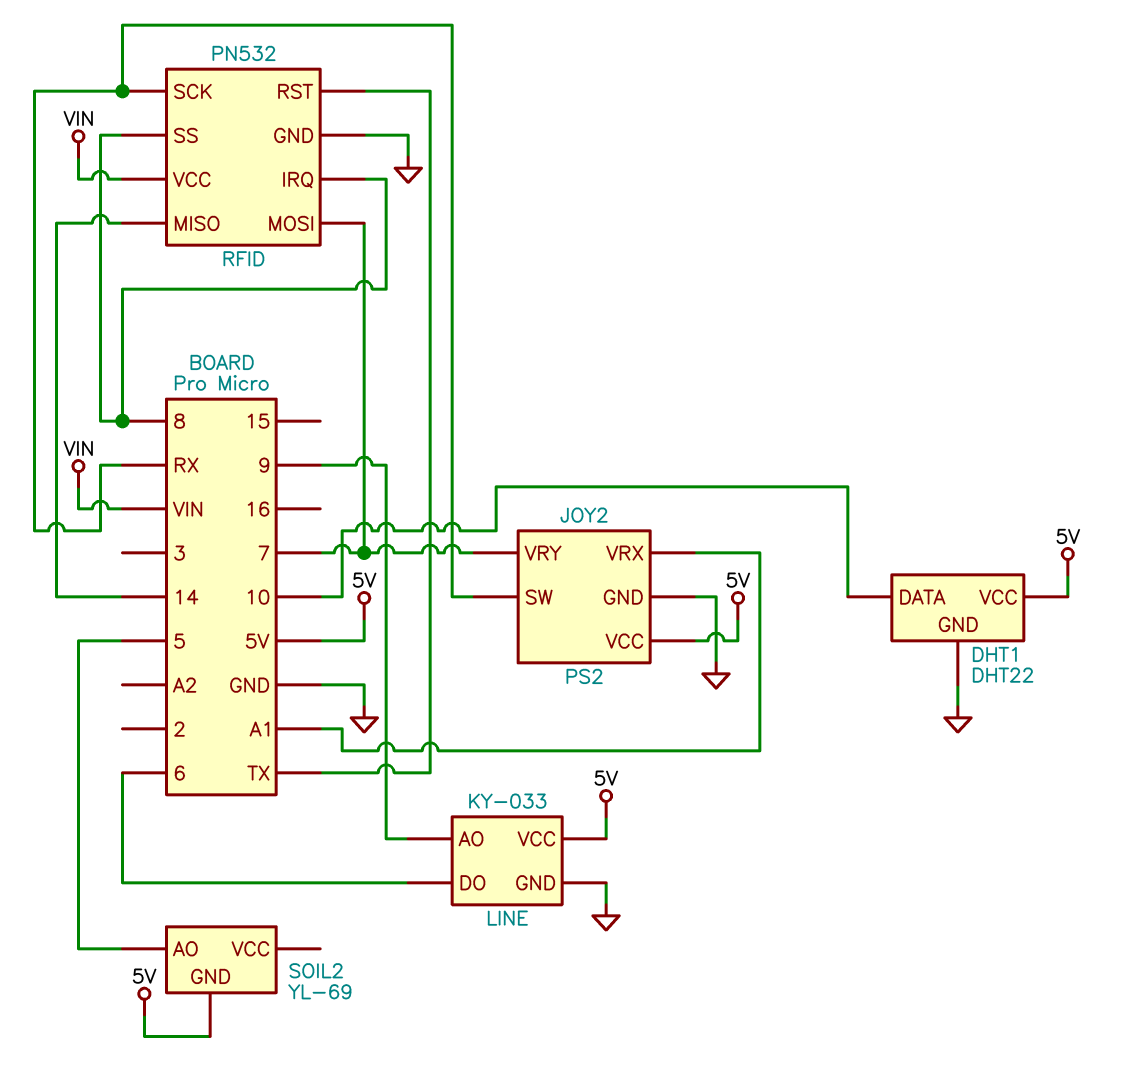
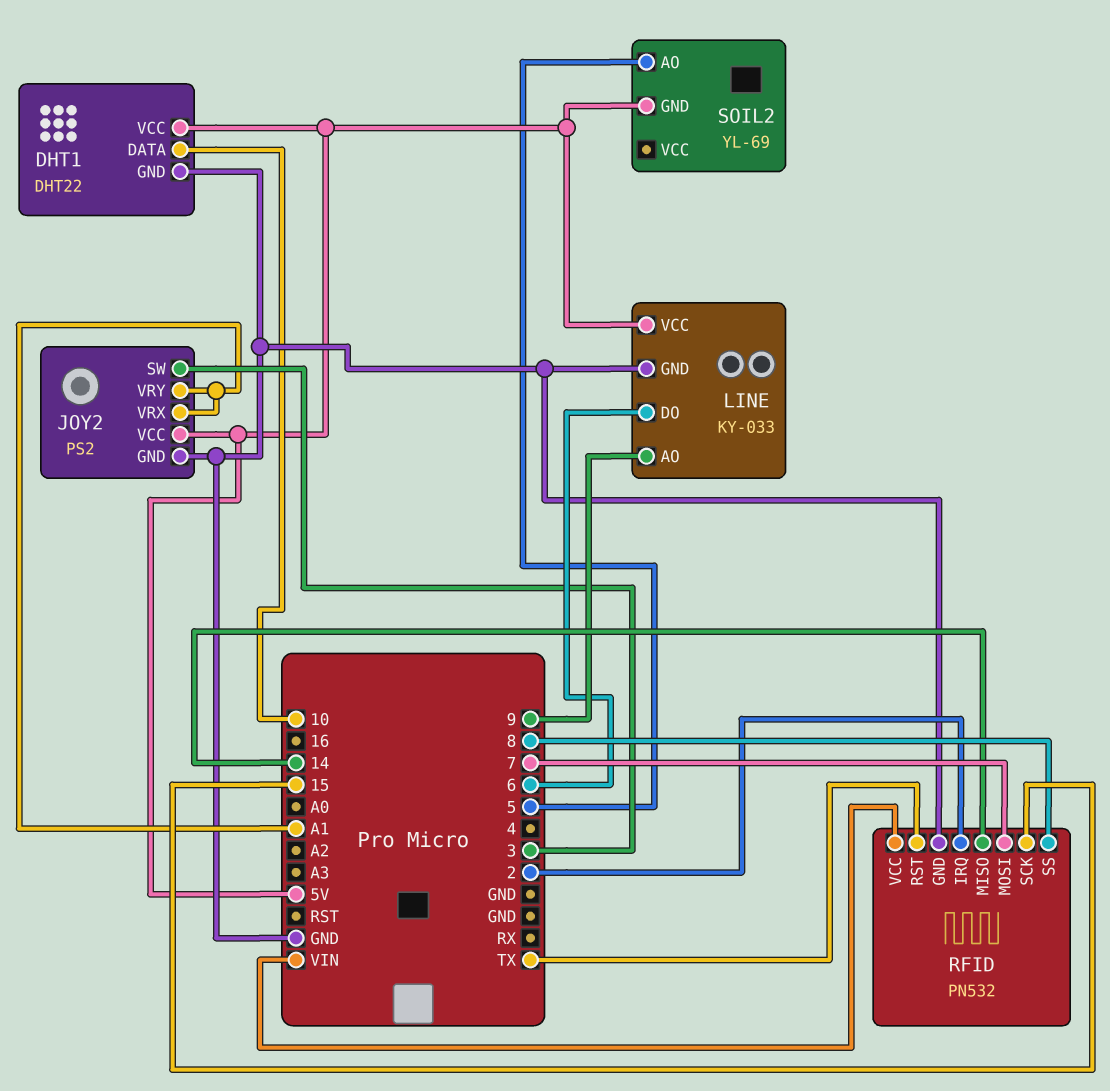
JOY2 pin SW: RX -> 3
JOY2 pin VRY: 7 -> A1
RFID pin IRQ: 8 -> 2
RFID pin SCK: RX -> 15

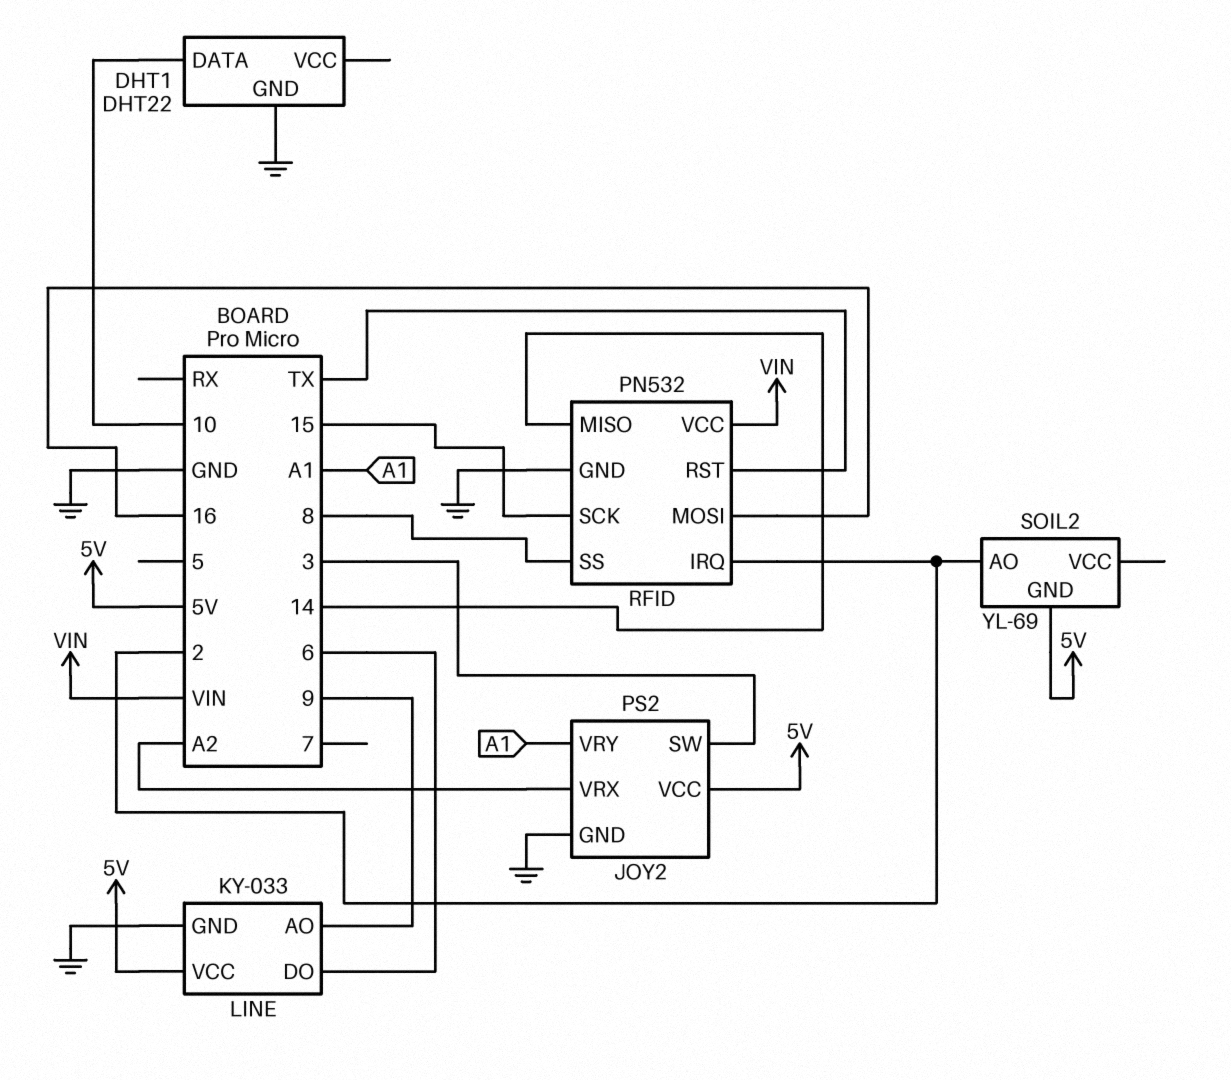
DHT1 pin VCC: 5V -> none
JOY2 pin VRX: A1 -> A2
RFID pin MOSI: 7 -> 16
SOIL2 pin AO: 5 -> 2

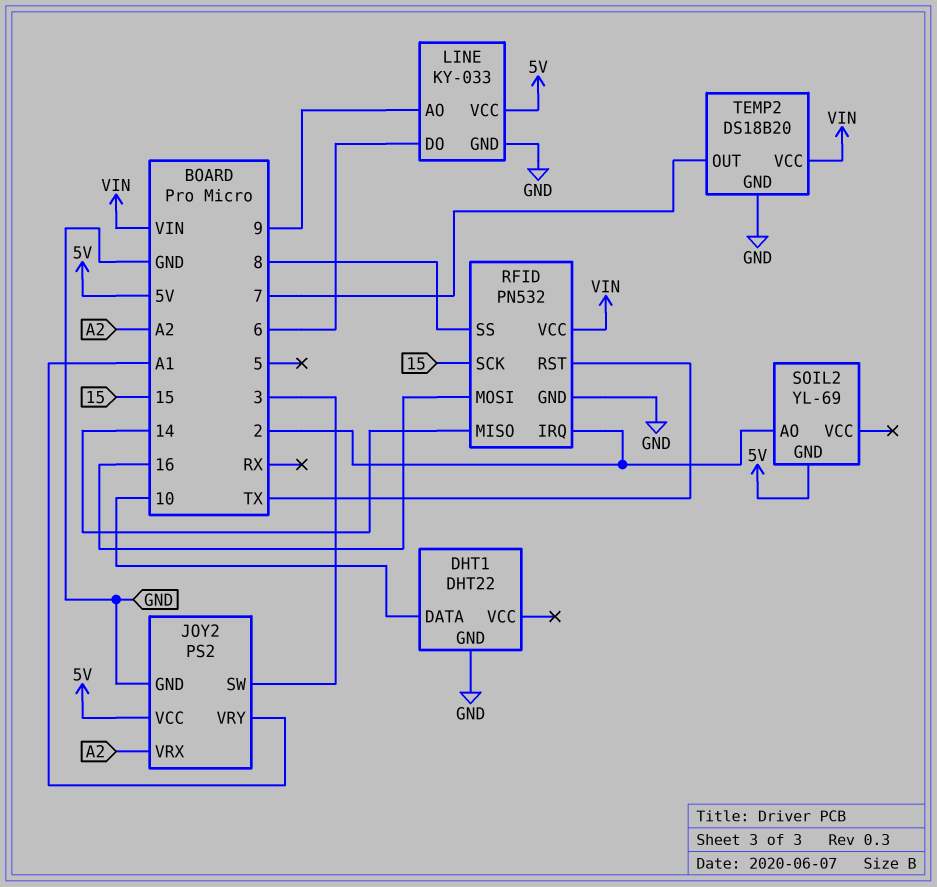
TEMP2: none -> DS18B20
TEMP2 pin GND: none -> GND
TEMP2 pin OUT: none -> 7
TEMP2 pin VCC: none -> VIN

